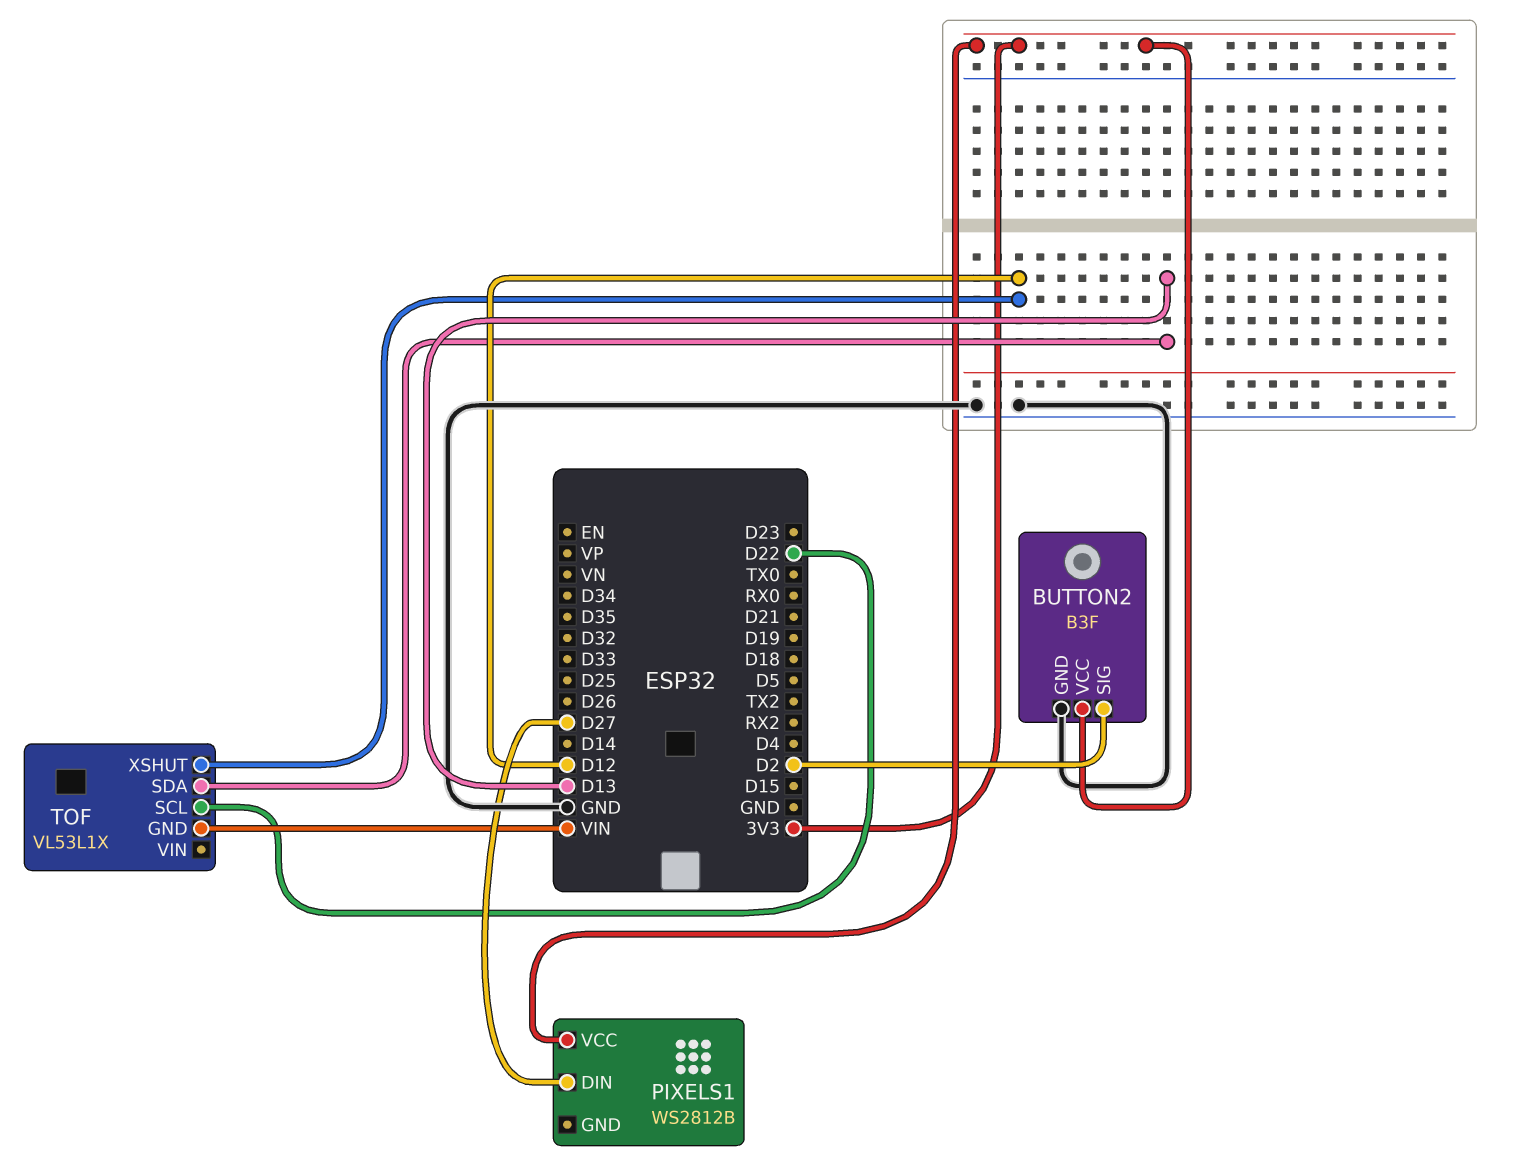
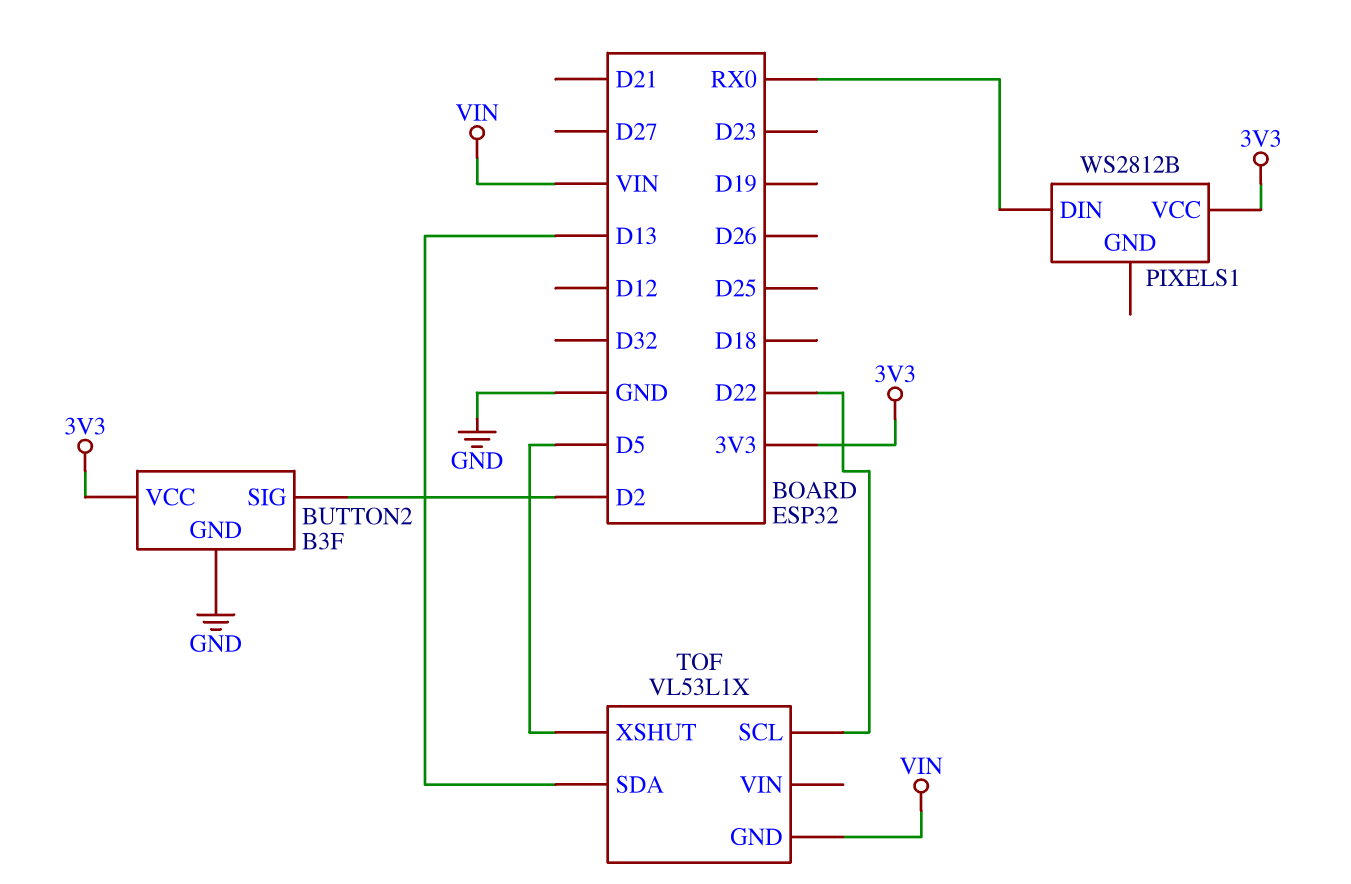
PIXELS1 pin DIN: D27 -> RX0
TOF pin XSHUT: D12 -> D5

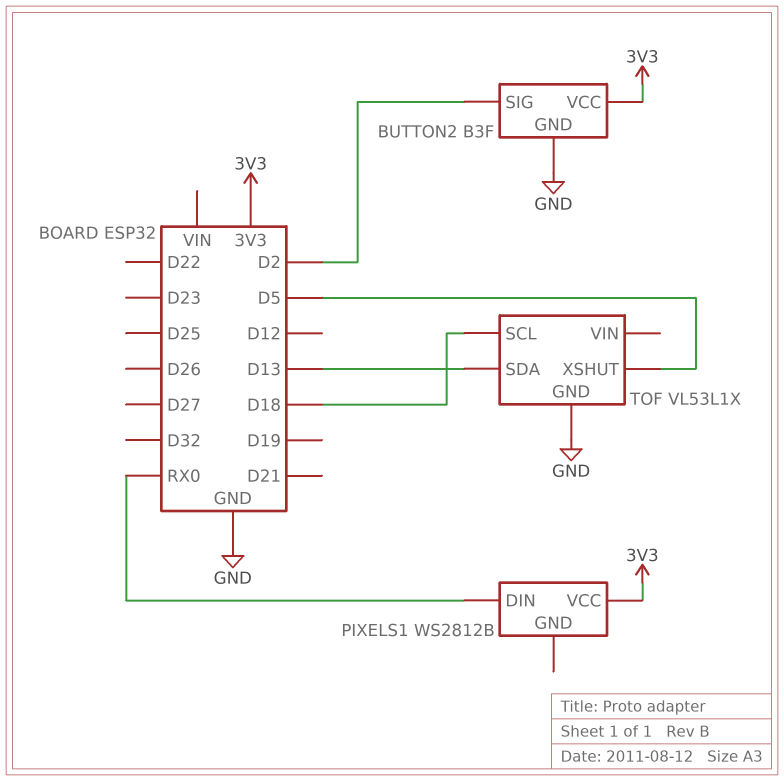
TOF pin GND: VIN -> GND
TOF pin SCL: D22 -> D18

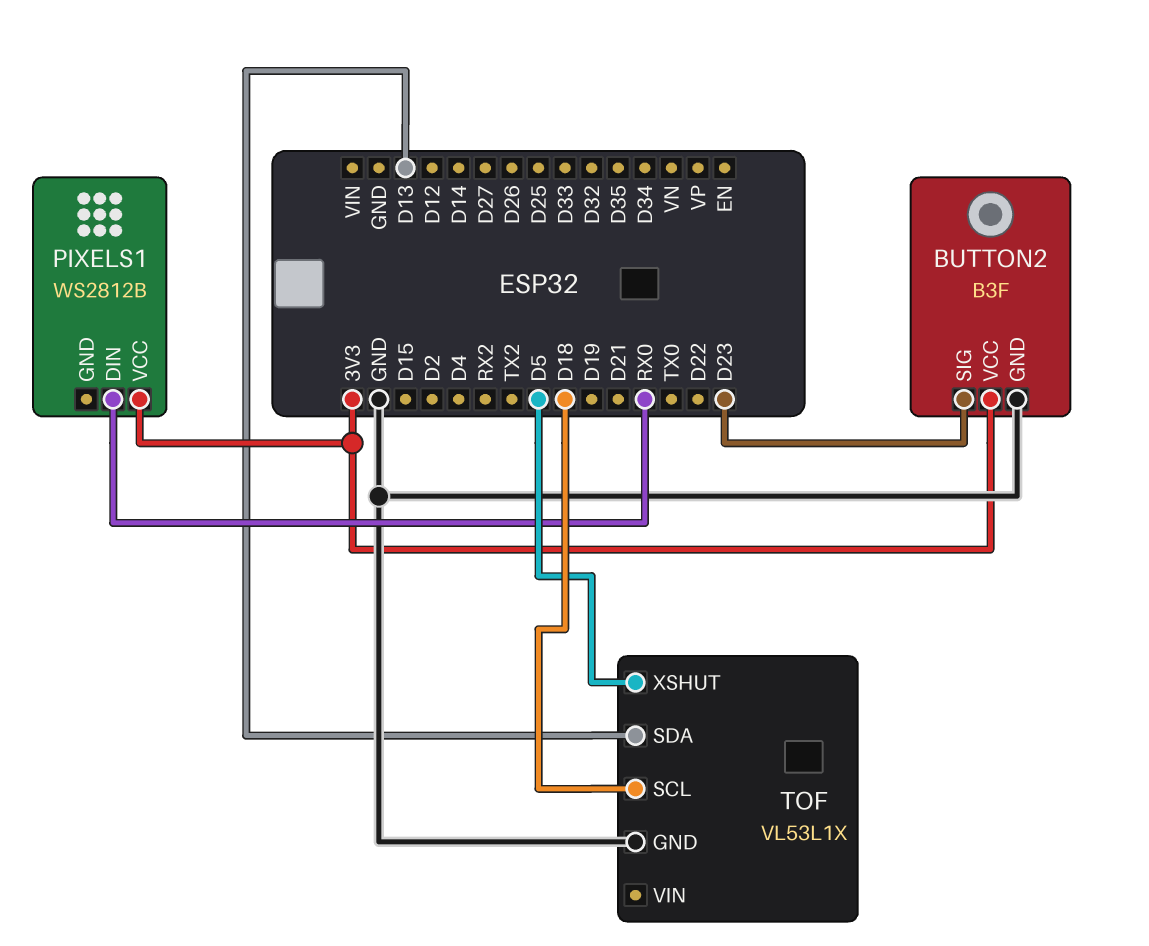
BUTTON2 pin SIG: D2 -> D23

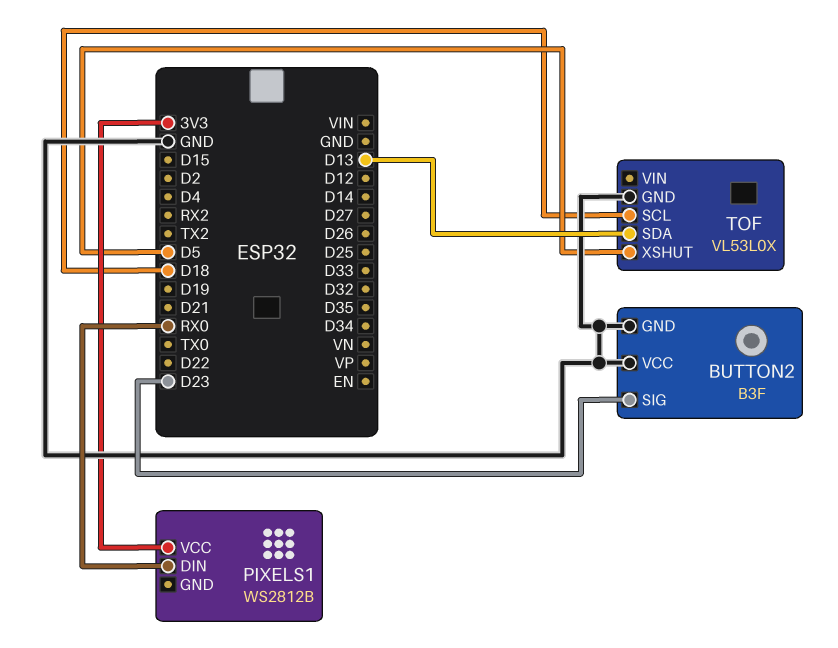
BUTTON2 pin VCC: 3V3 -> GND
TOF: VL53L1X -> VL53L0X

